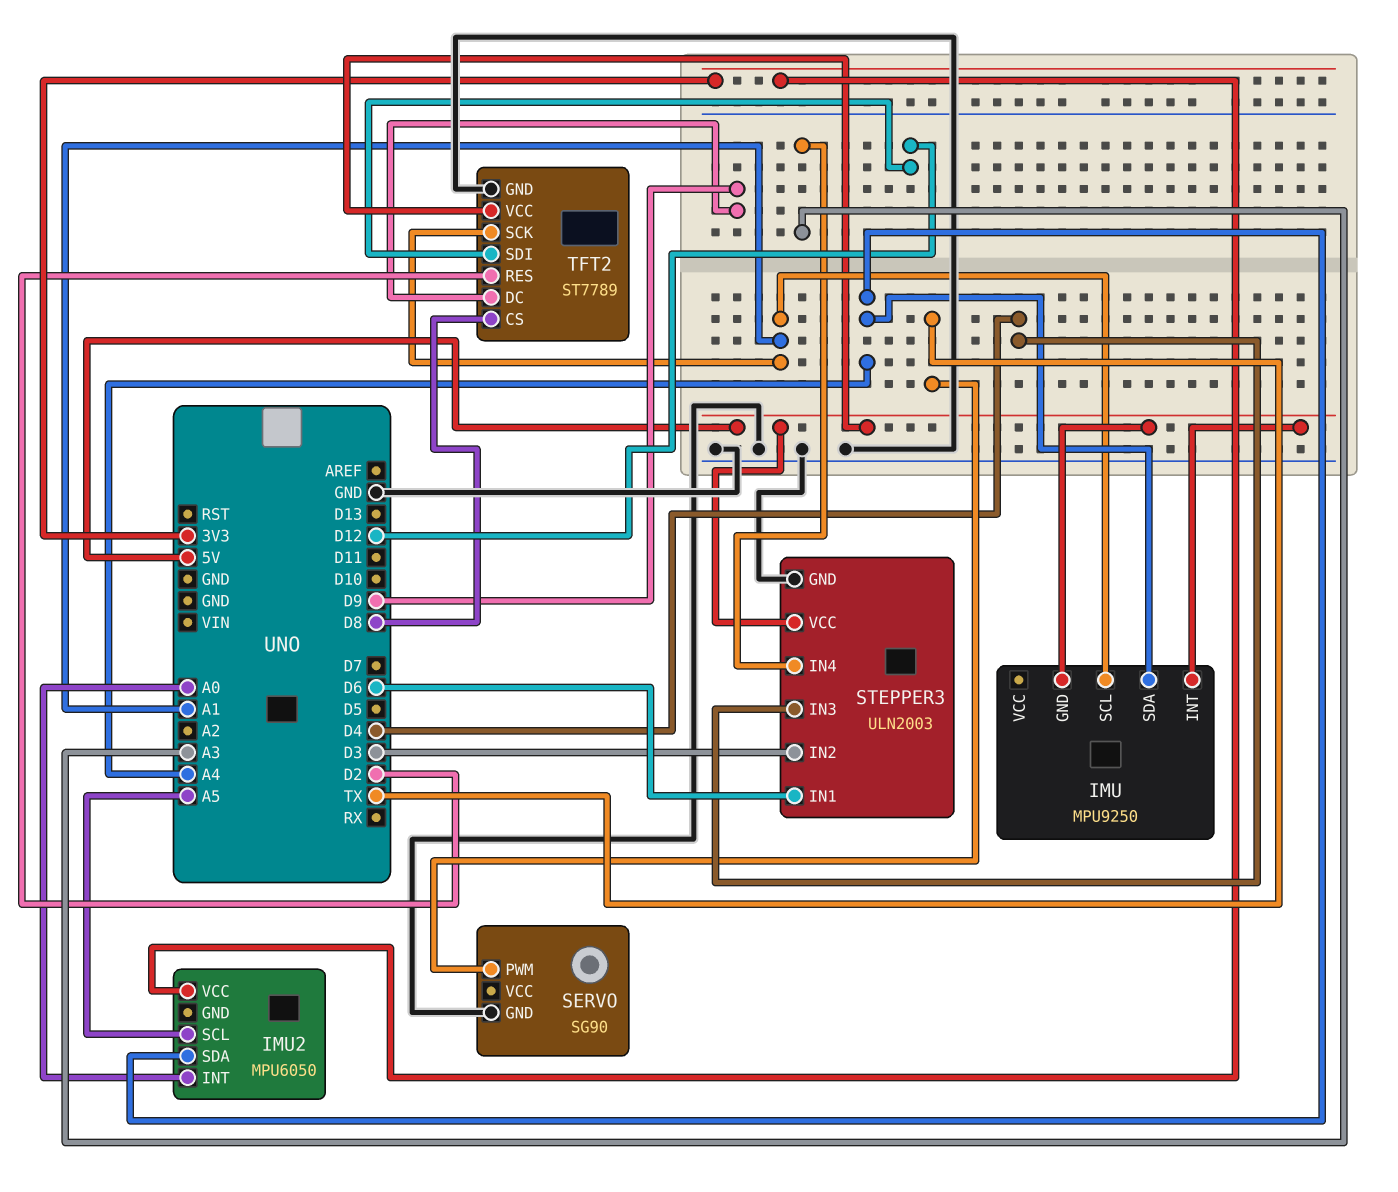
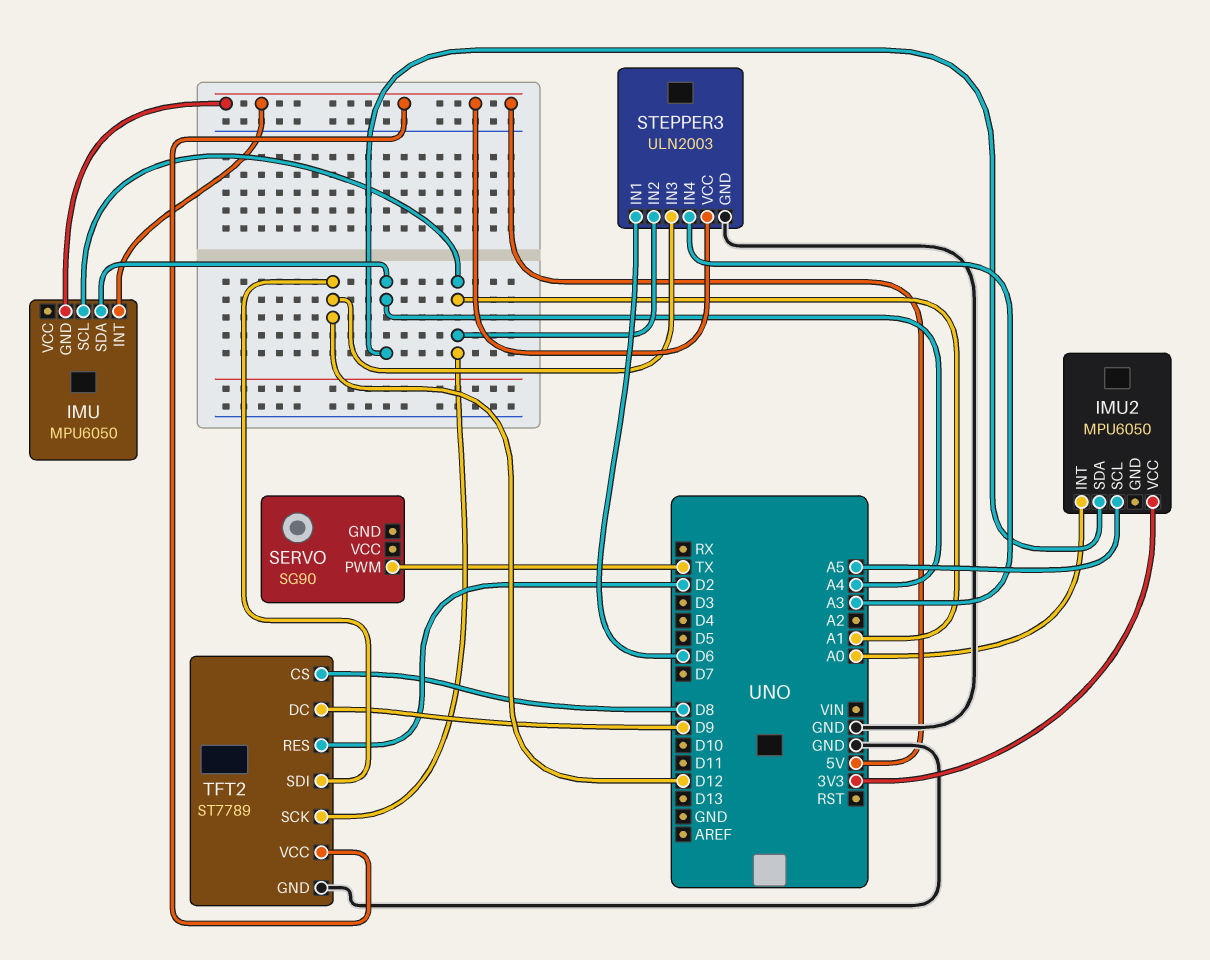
IMU: MPU9250 -> MPU6050
SERVO pin GND: GND -> none
STEPPER3 pin IN2: D3 -> A1
STEPPER3 pin IN3: D4 -> D12

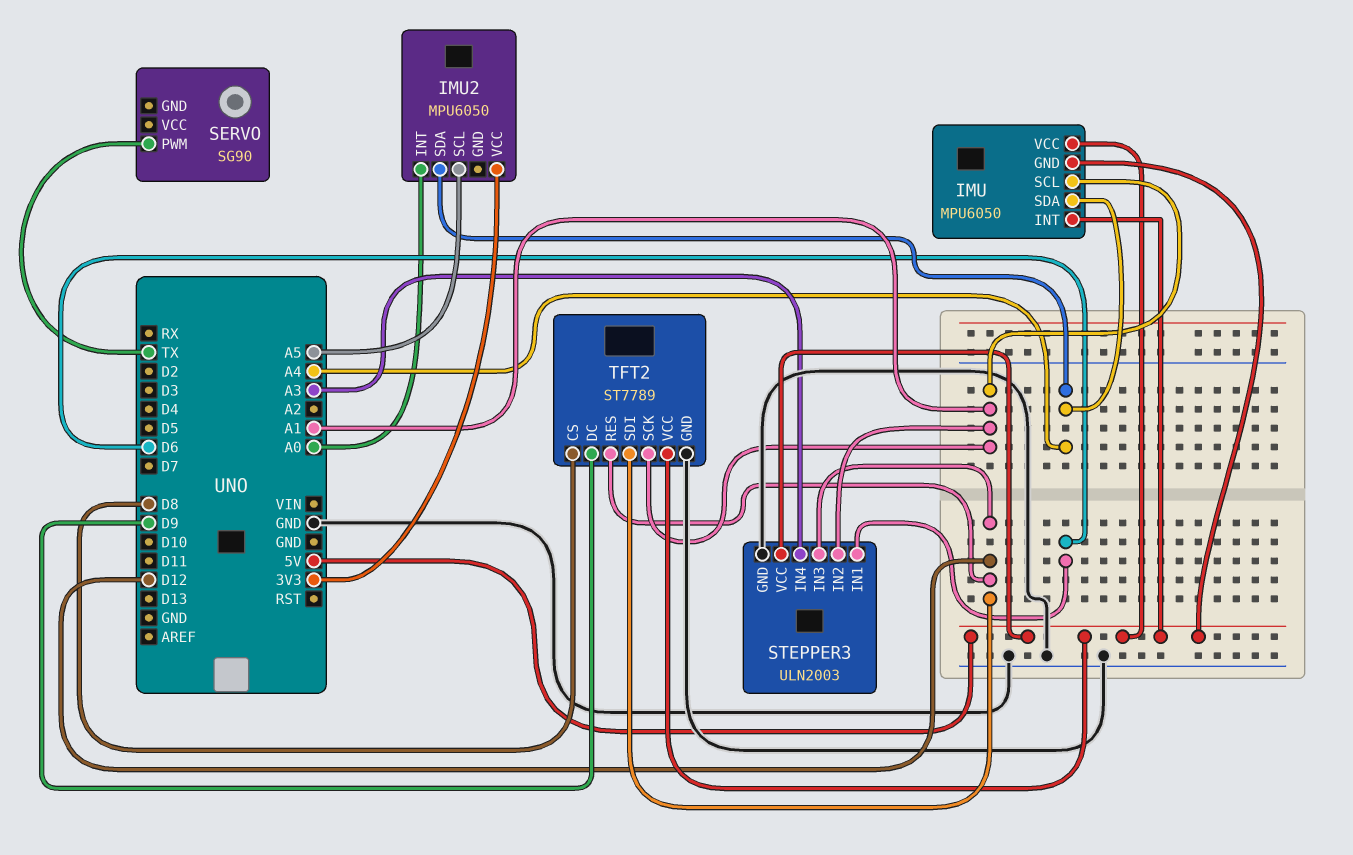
IMU pin VCC: none -> 5V
TFT2 pin RES: D2 -> D12

